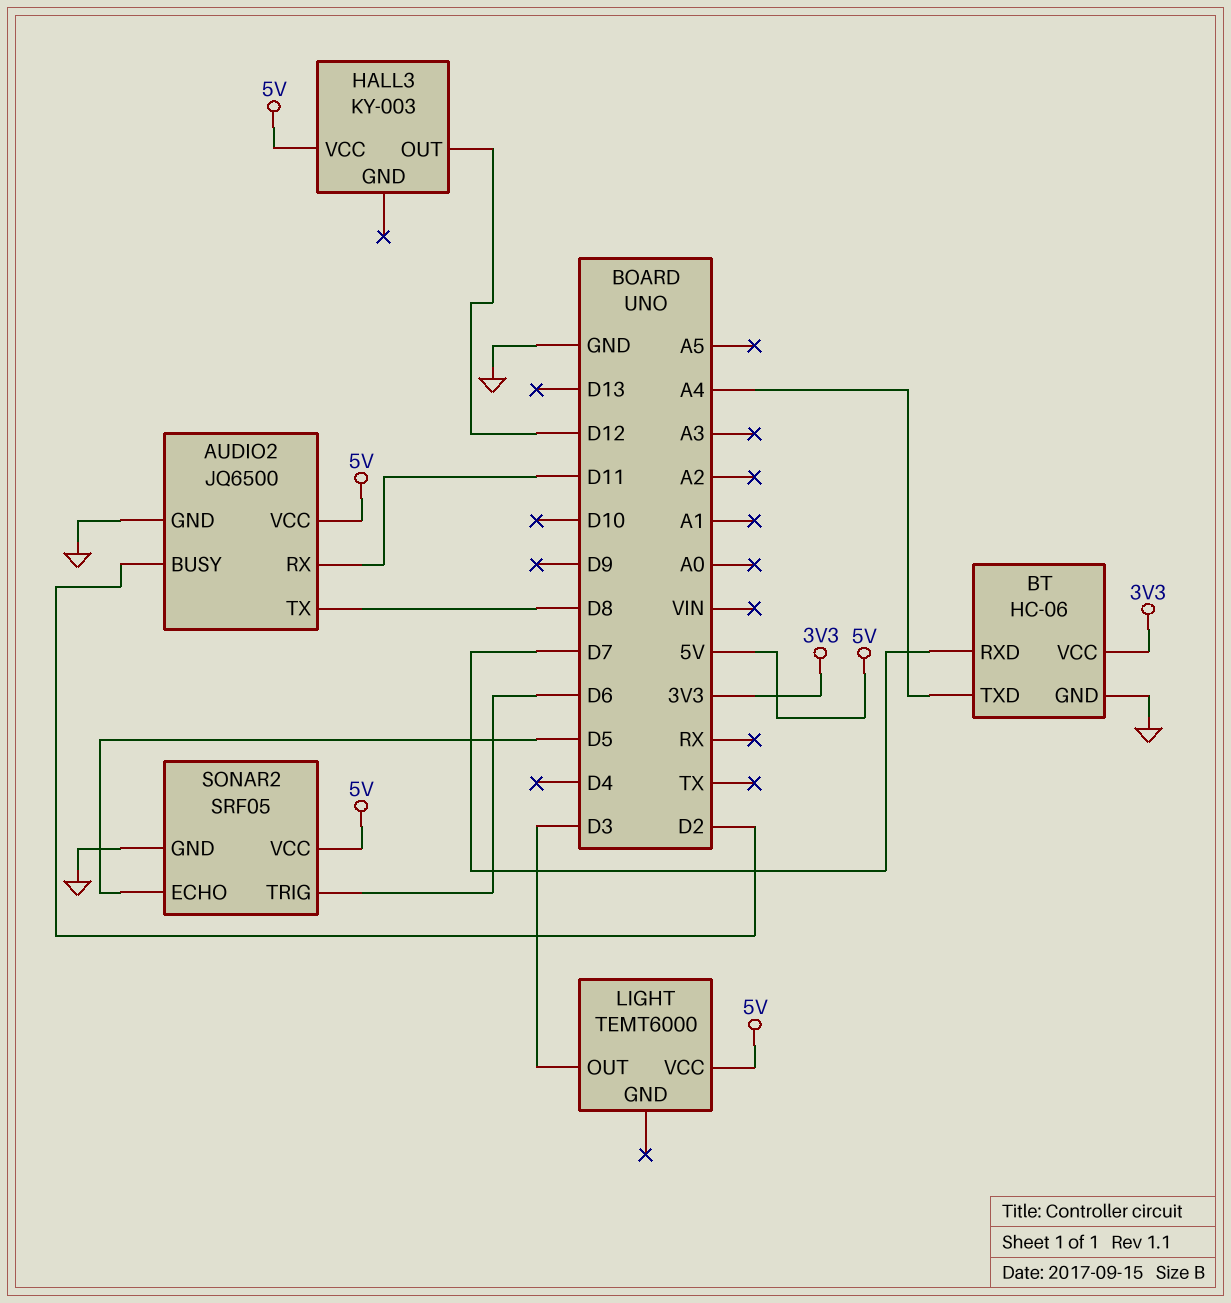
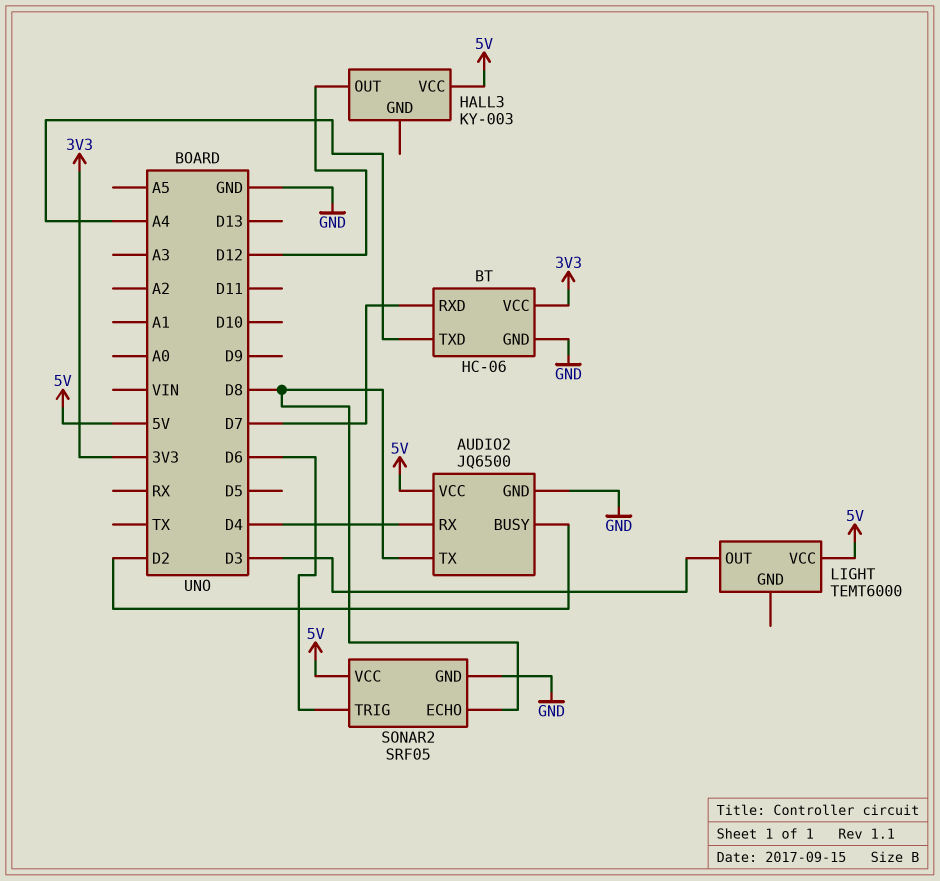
AUDIO2 pin RX: D11 -> D4
SONAR2 pin ECHO: D5 -> D8

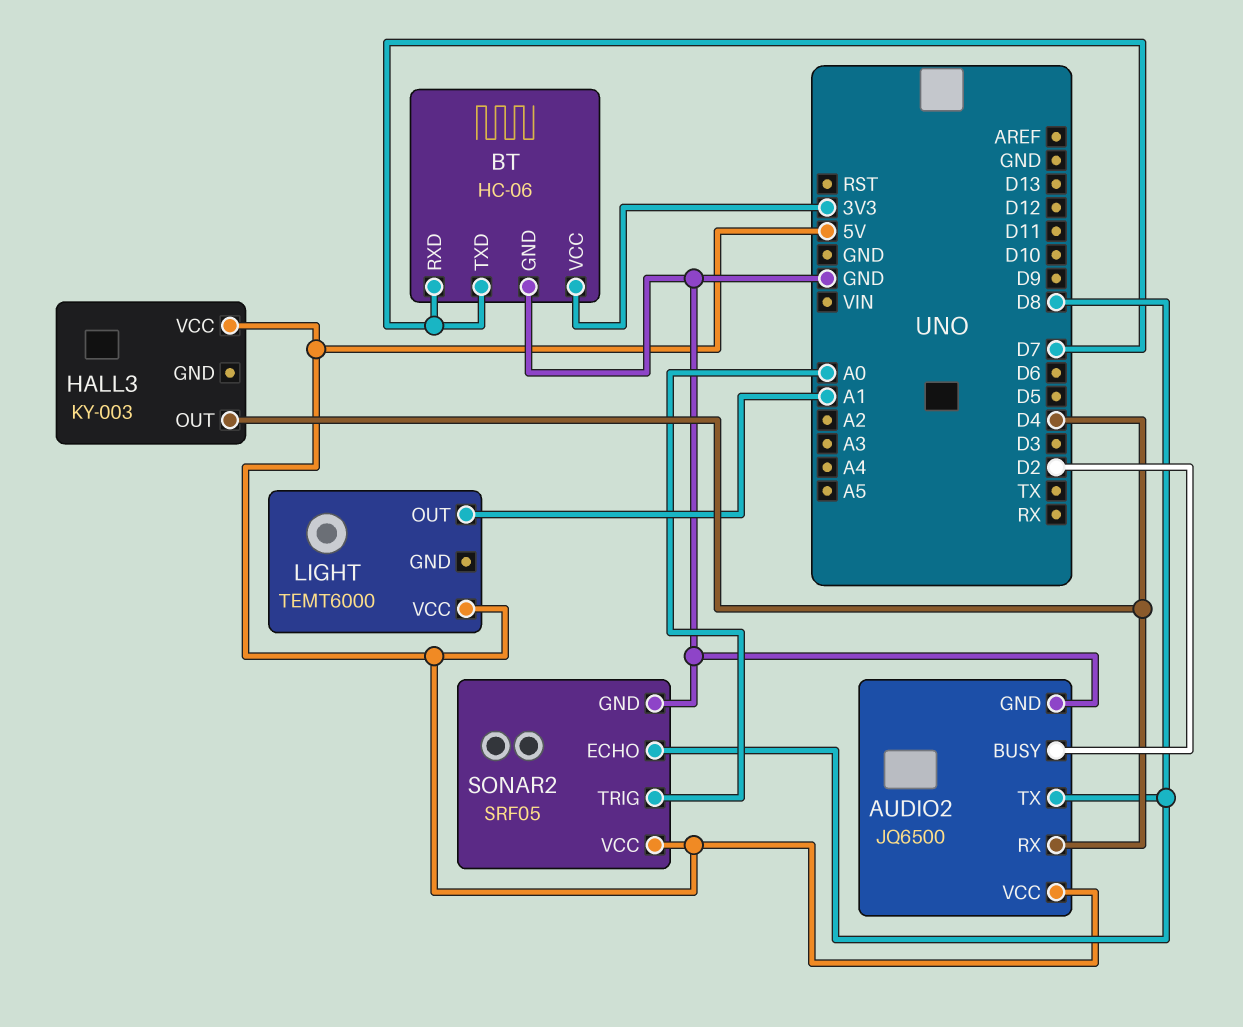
BT pin TXD: A4 -> D7
HALL3 pin OUT: D12 -> D4
LIGHT pin OUT: D3 -> A1
SONAR2 pin TRIG: D6 -> A0

